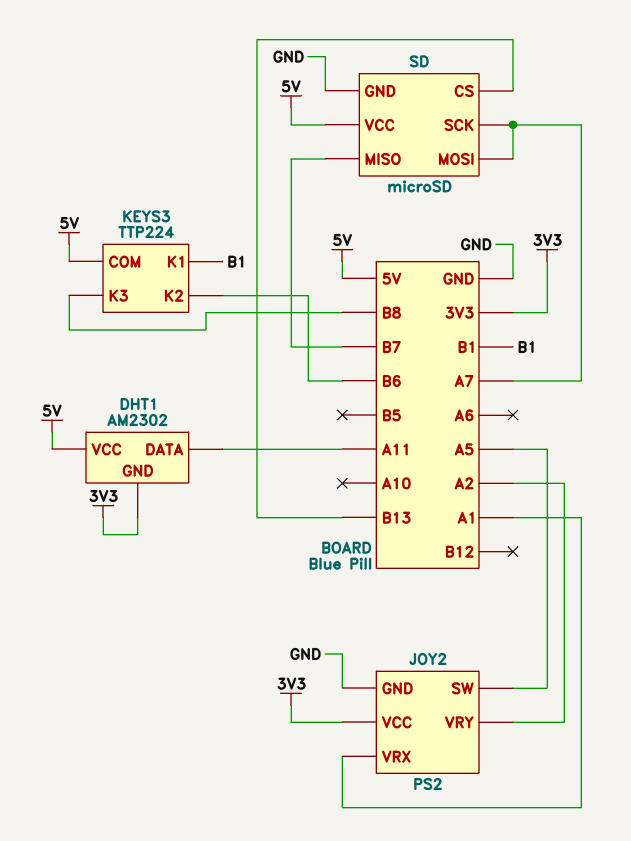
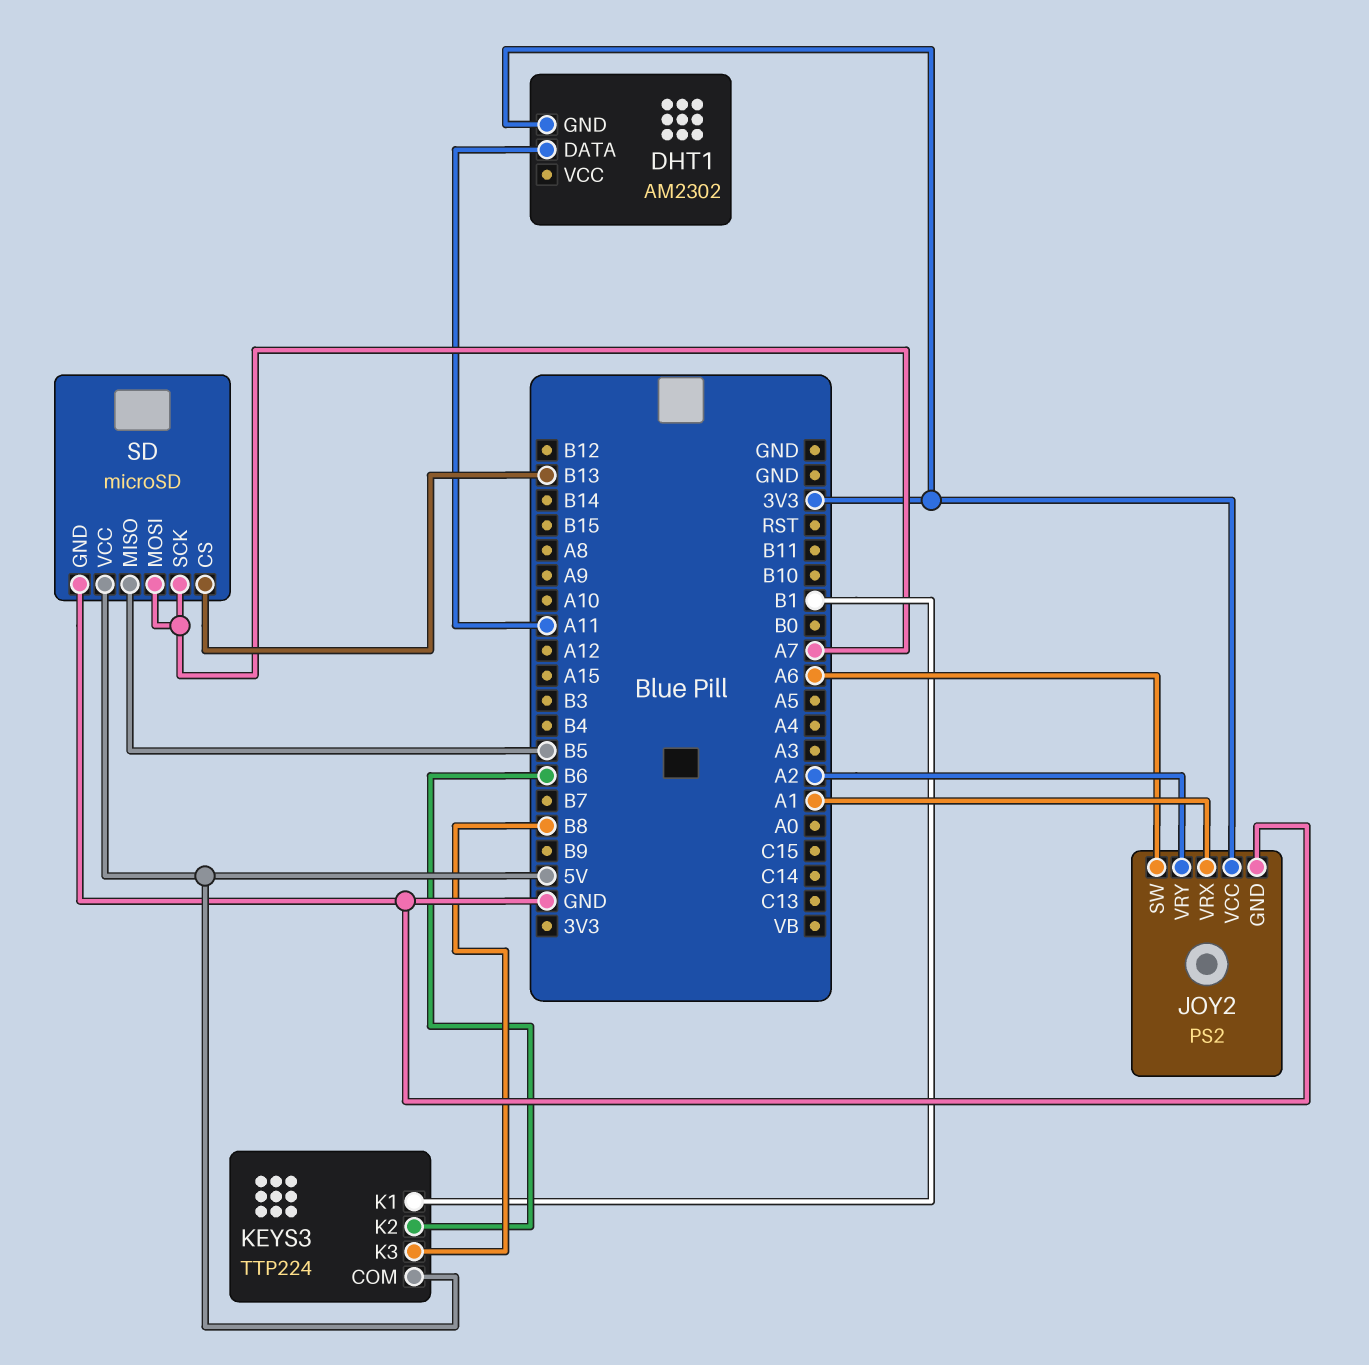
DHT1 pin VCC: 5V -> none
JOY2 pin SW: A5 -> A6
SD pin MISO: B7 -> B5

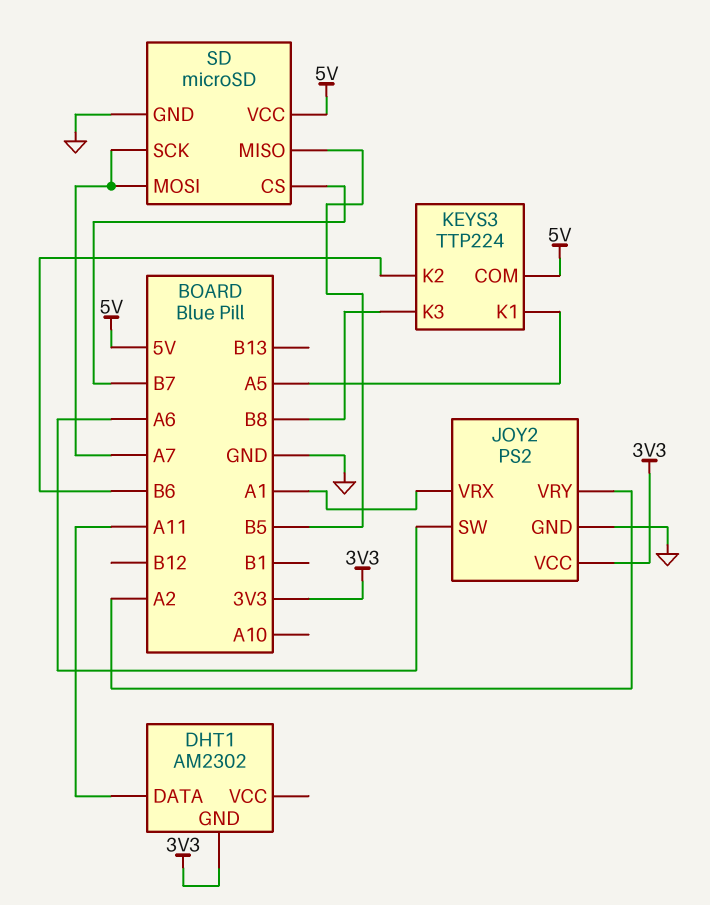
KEYS3 pin K1: B1 -> A5
SD pin CS: B13 -> B7

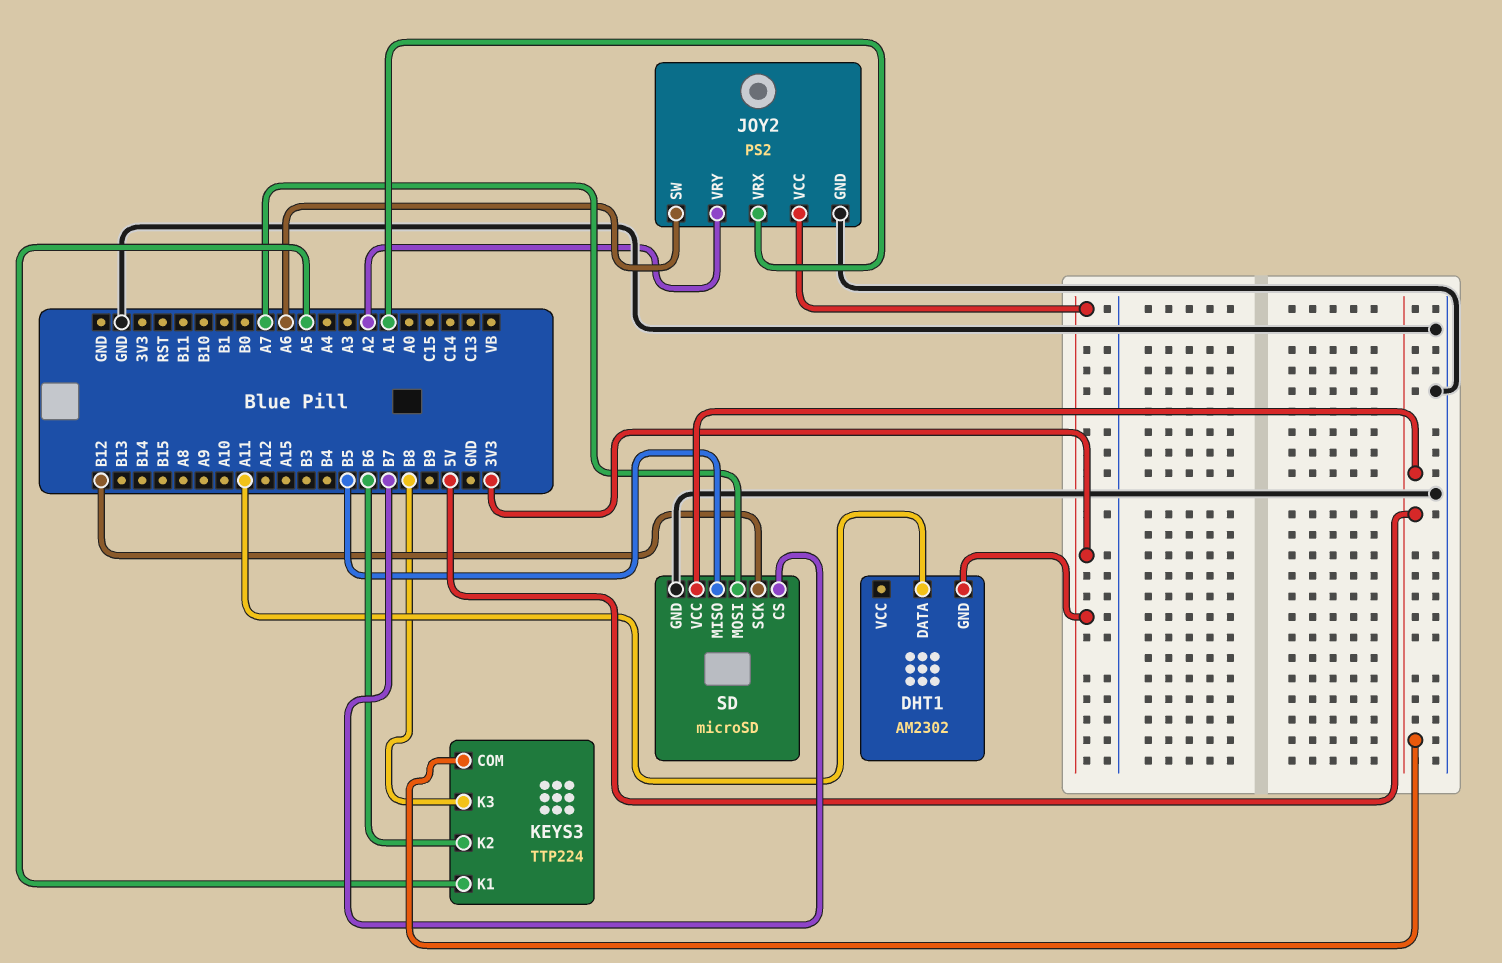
SD pin SCK: A7 -> B12

